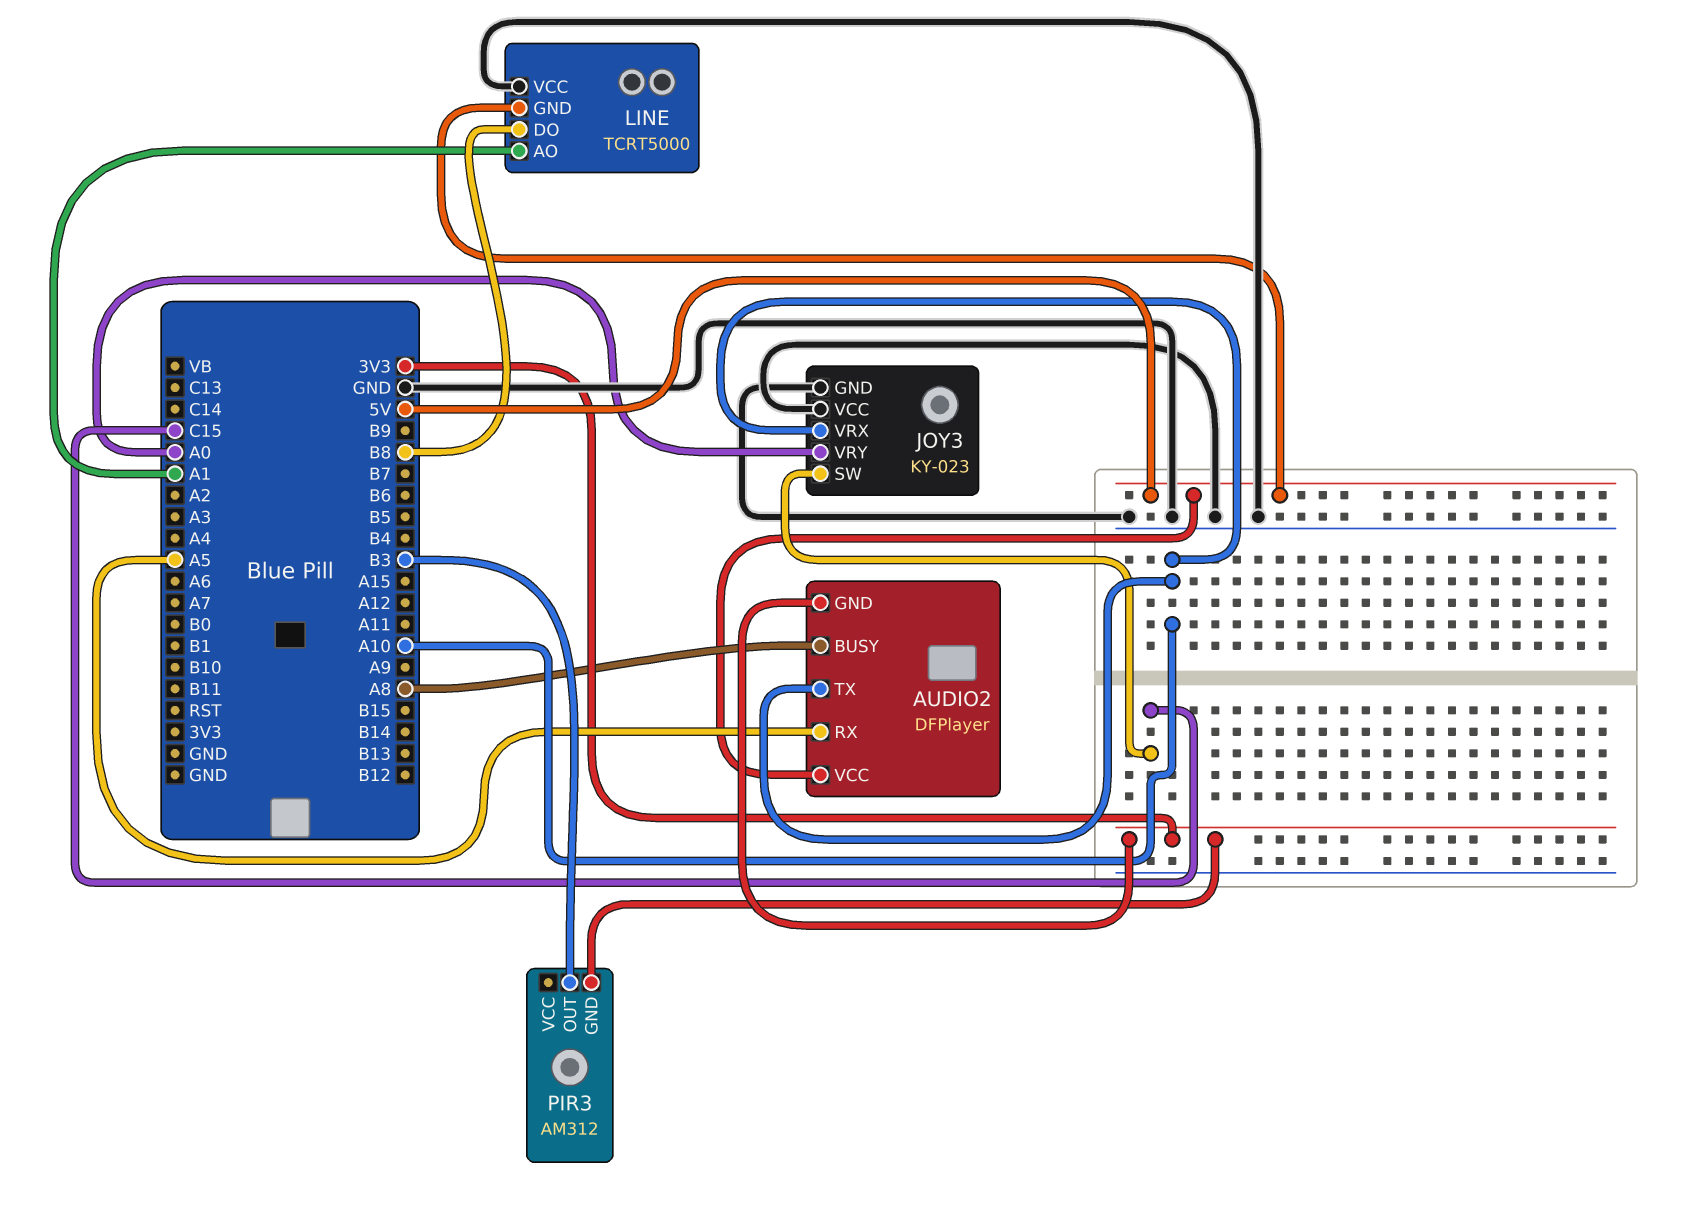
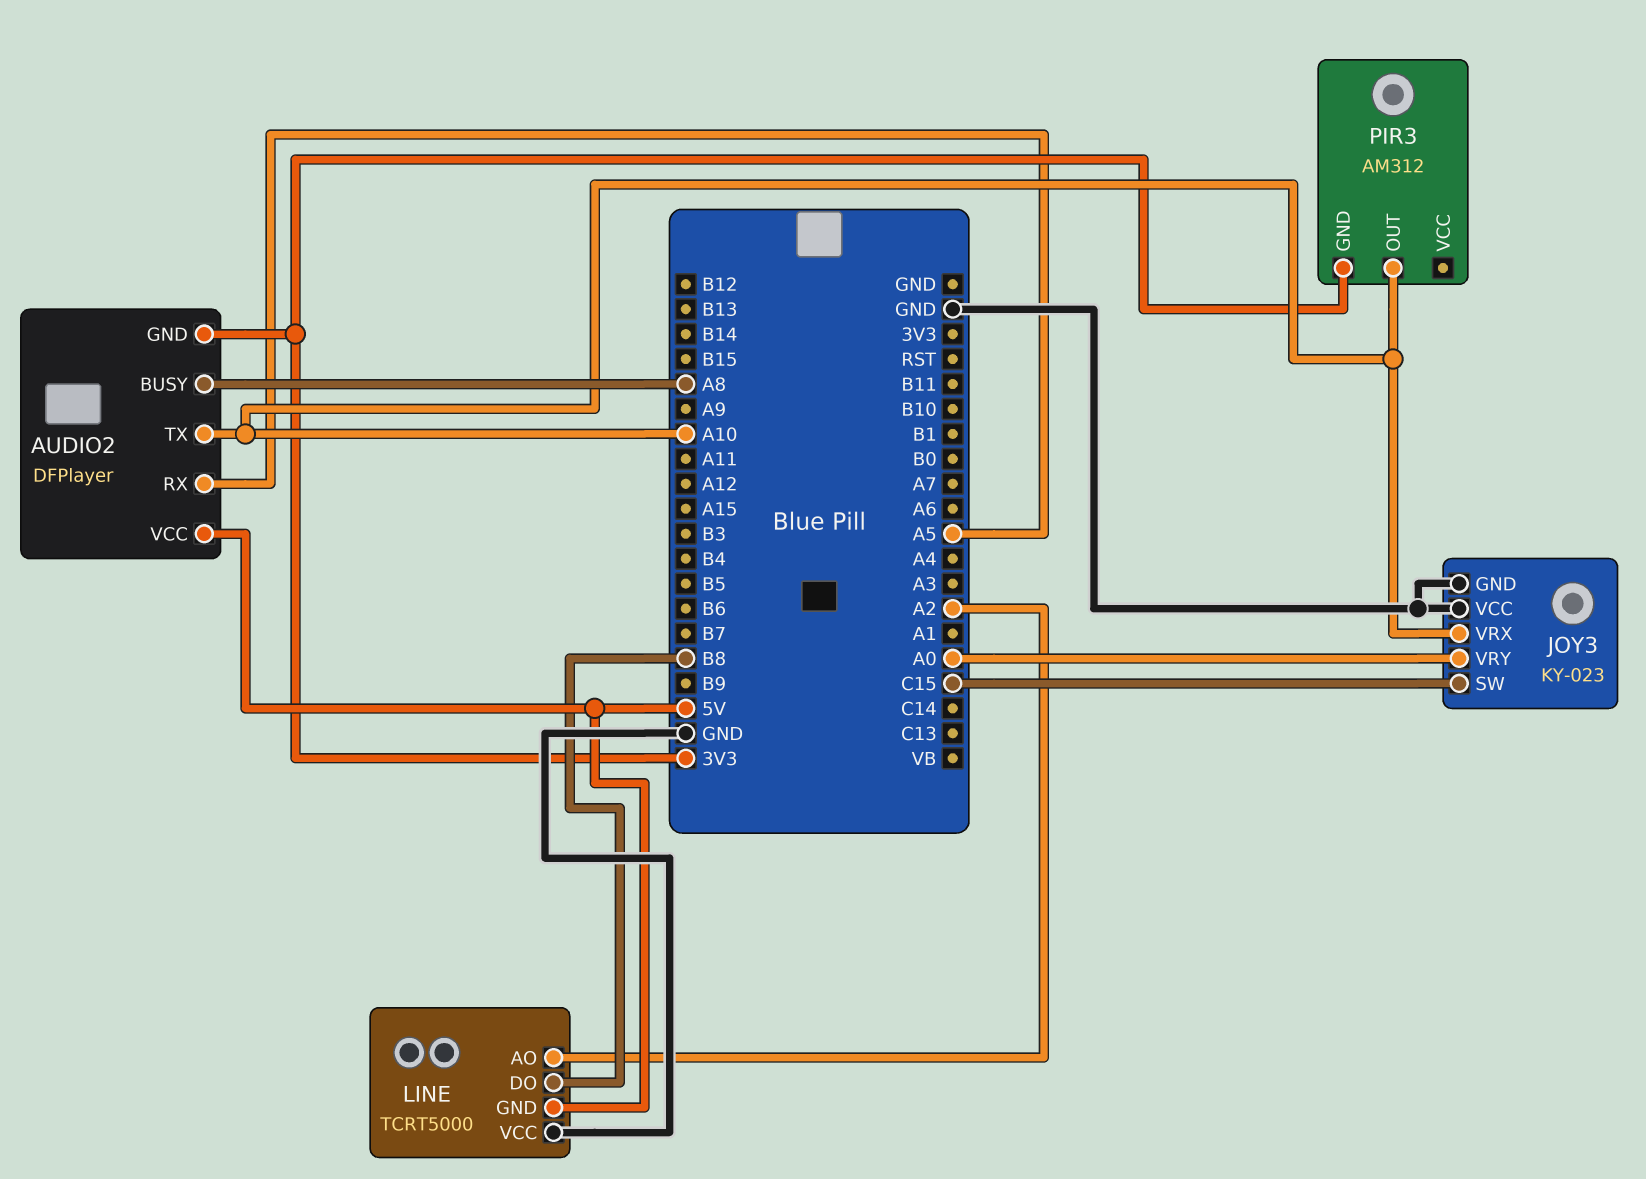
LINE pin AO: A1 -> A2
PIR3 pin OUT: B3 -> A10

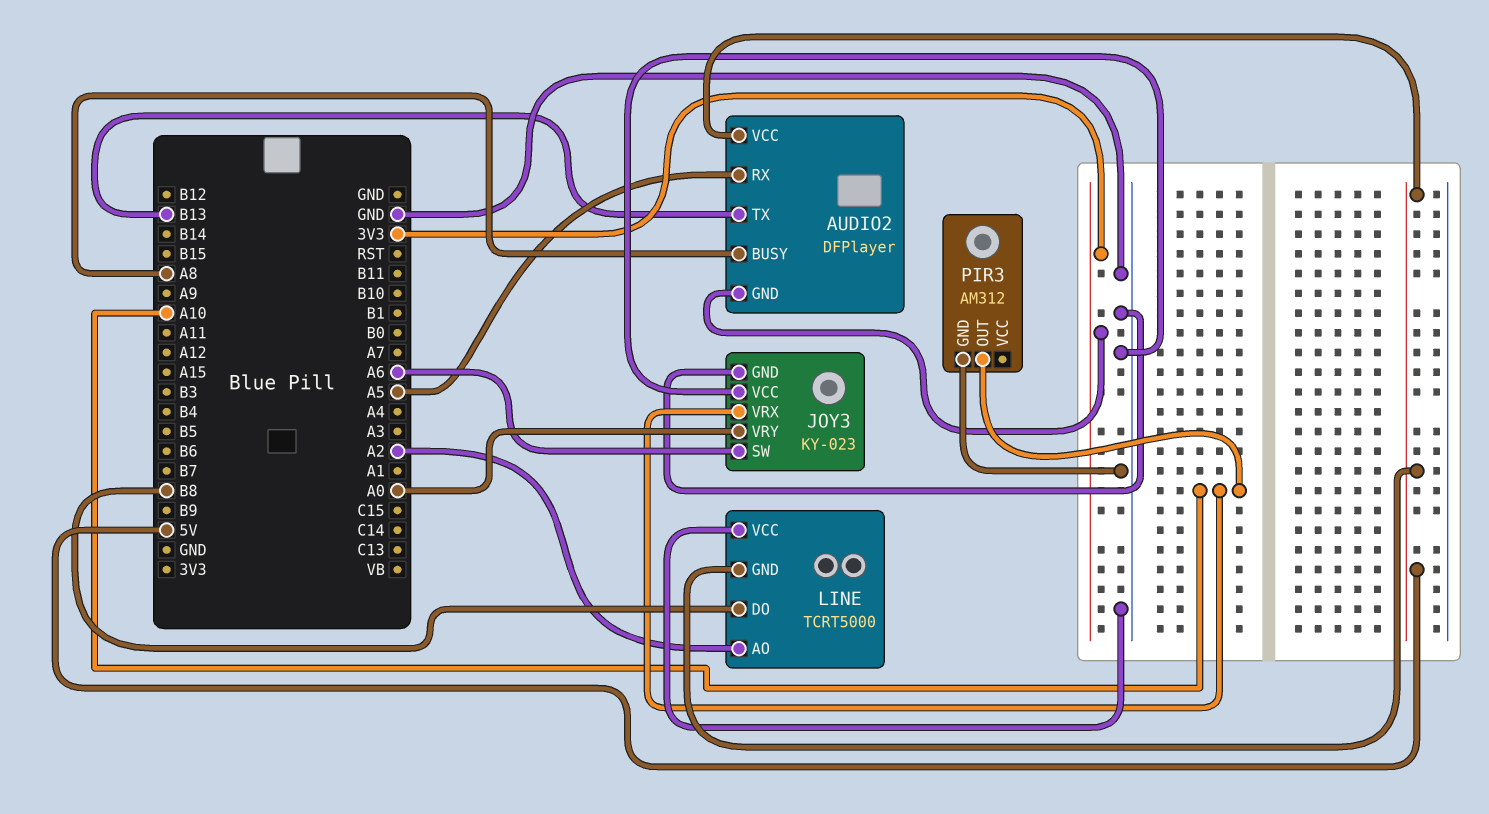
AUDIO2 pin TX: A10 -> B13
JOY3 pin SW: C15 -> A6
PIR3 pin GND: 3V3 -> GND

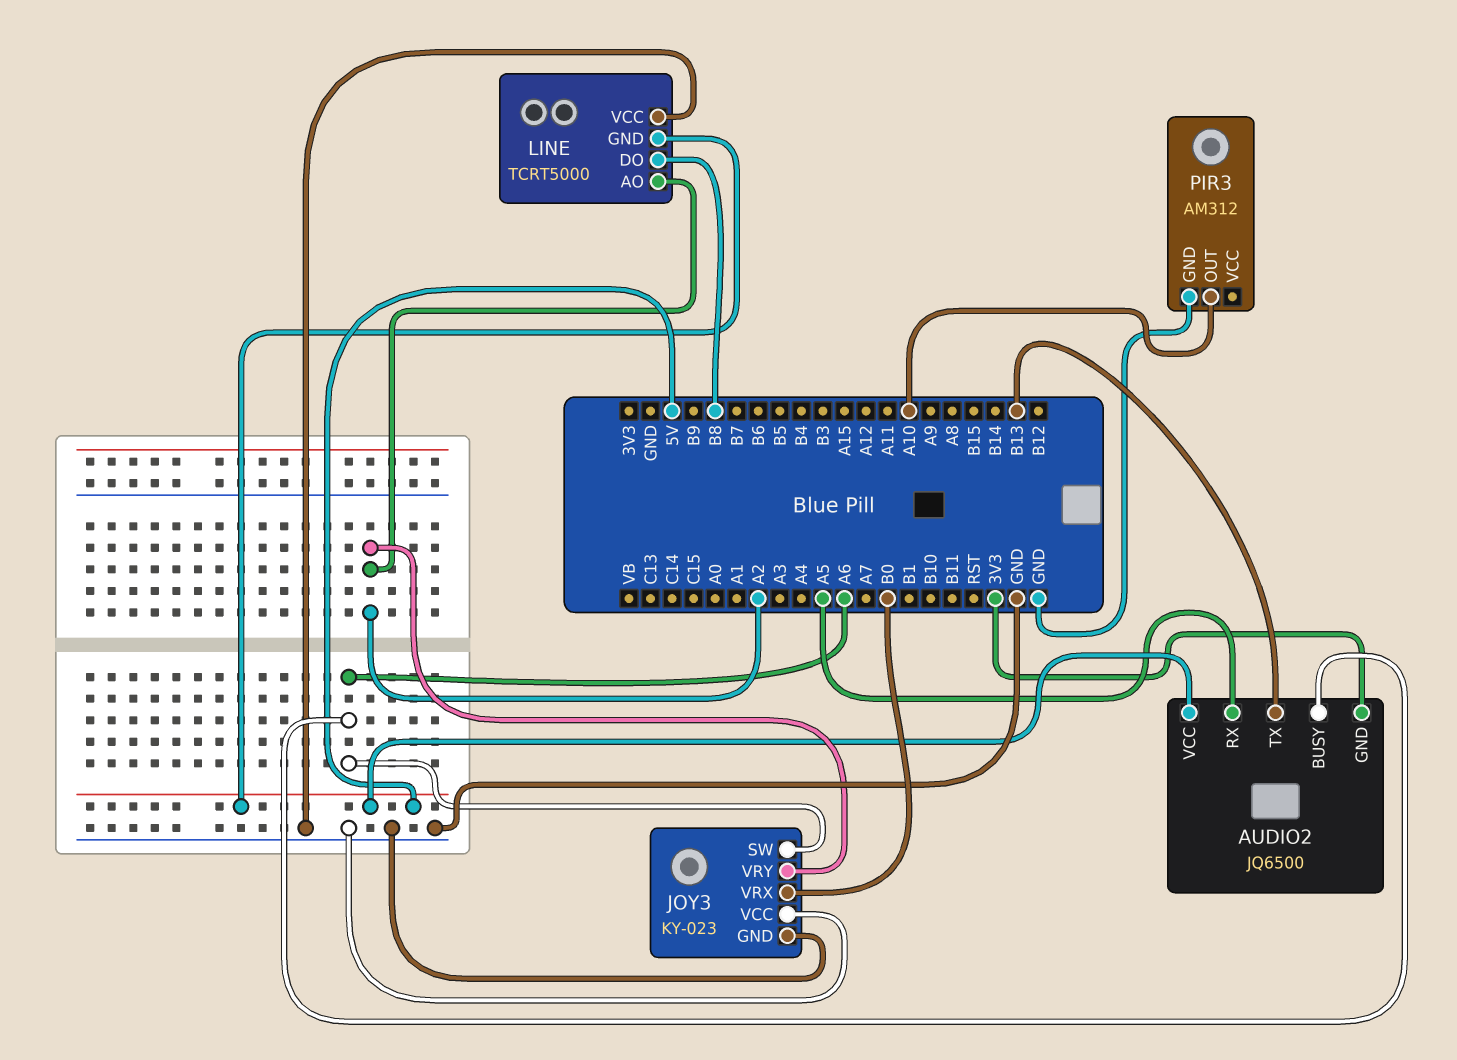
AUDIO2: DFPlayer -> JQ6500
AUDIO2 pin BUSY: A8 -> A6
JOY3 pin VRX: A10 -> B0
JOY3 pin VRY: A0 -> A2

